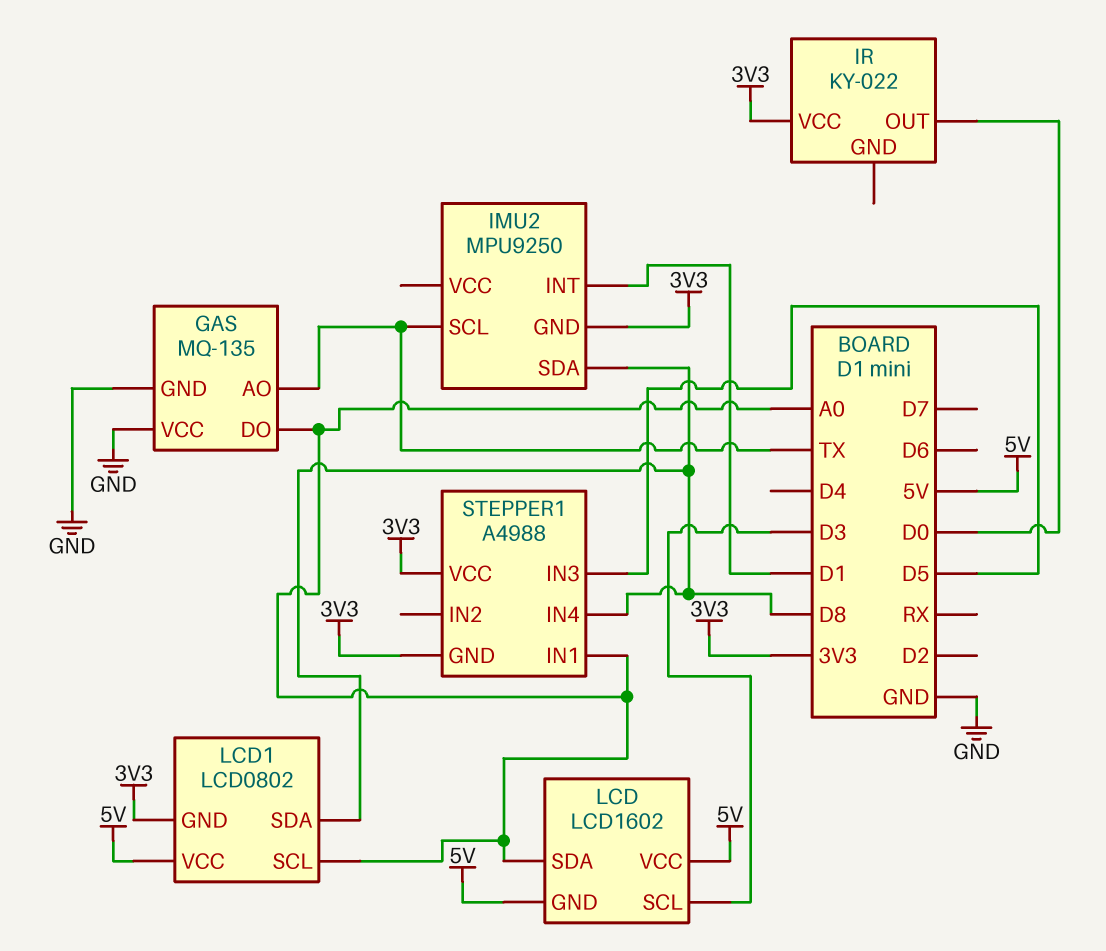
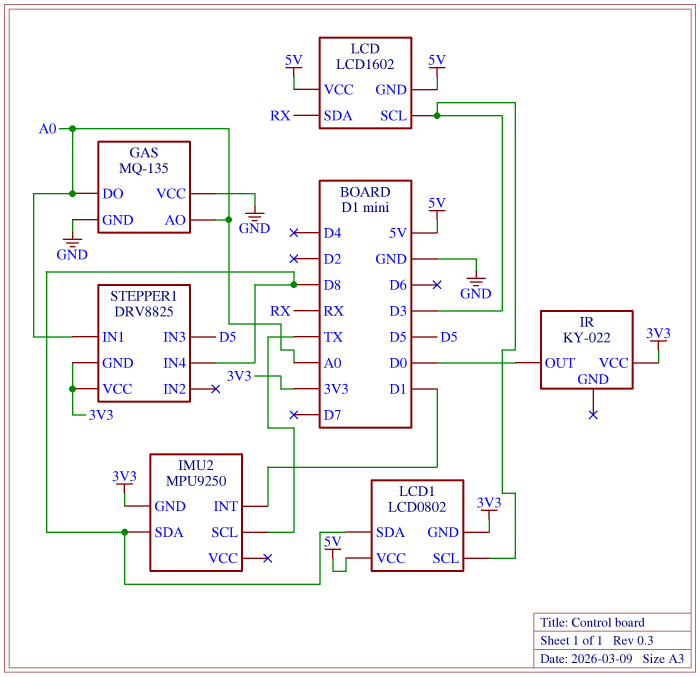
GAS pin AO: TX -> A0
LCD pin SDA: A0 -> RX
LCD1 pin SCL: A0 -> D3
STEPPER1: A4988 -> DRV8825

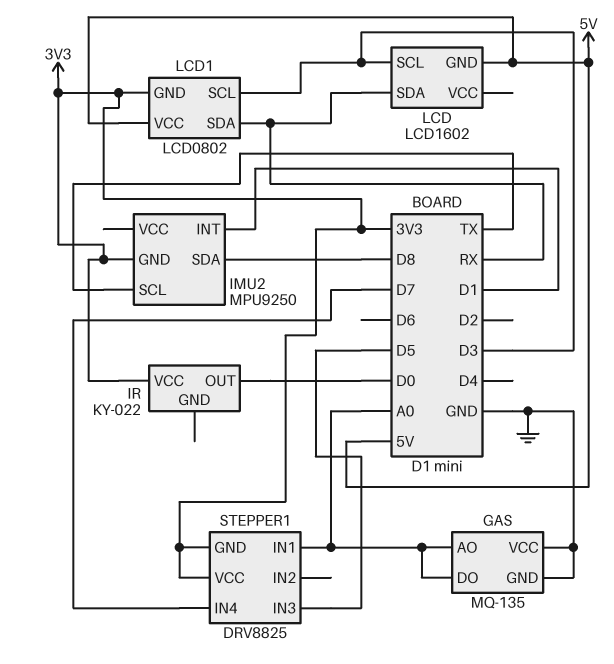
LCD pin VCC: 5V -> none
LCD1 pin SDA: D8 -> RX
STEPPER1 pin IN4: D8 -> D7

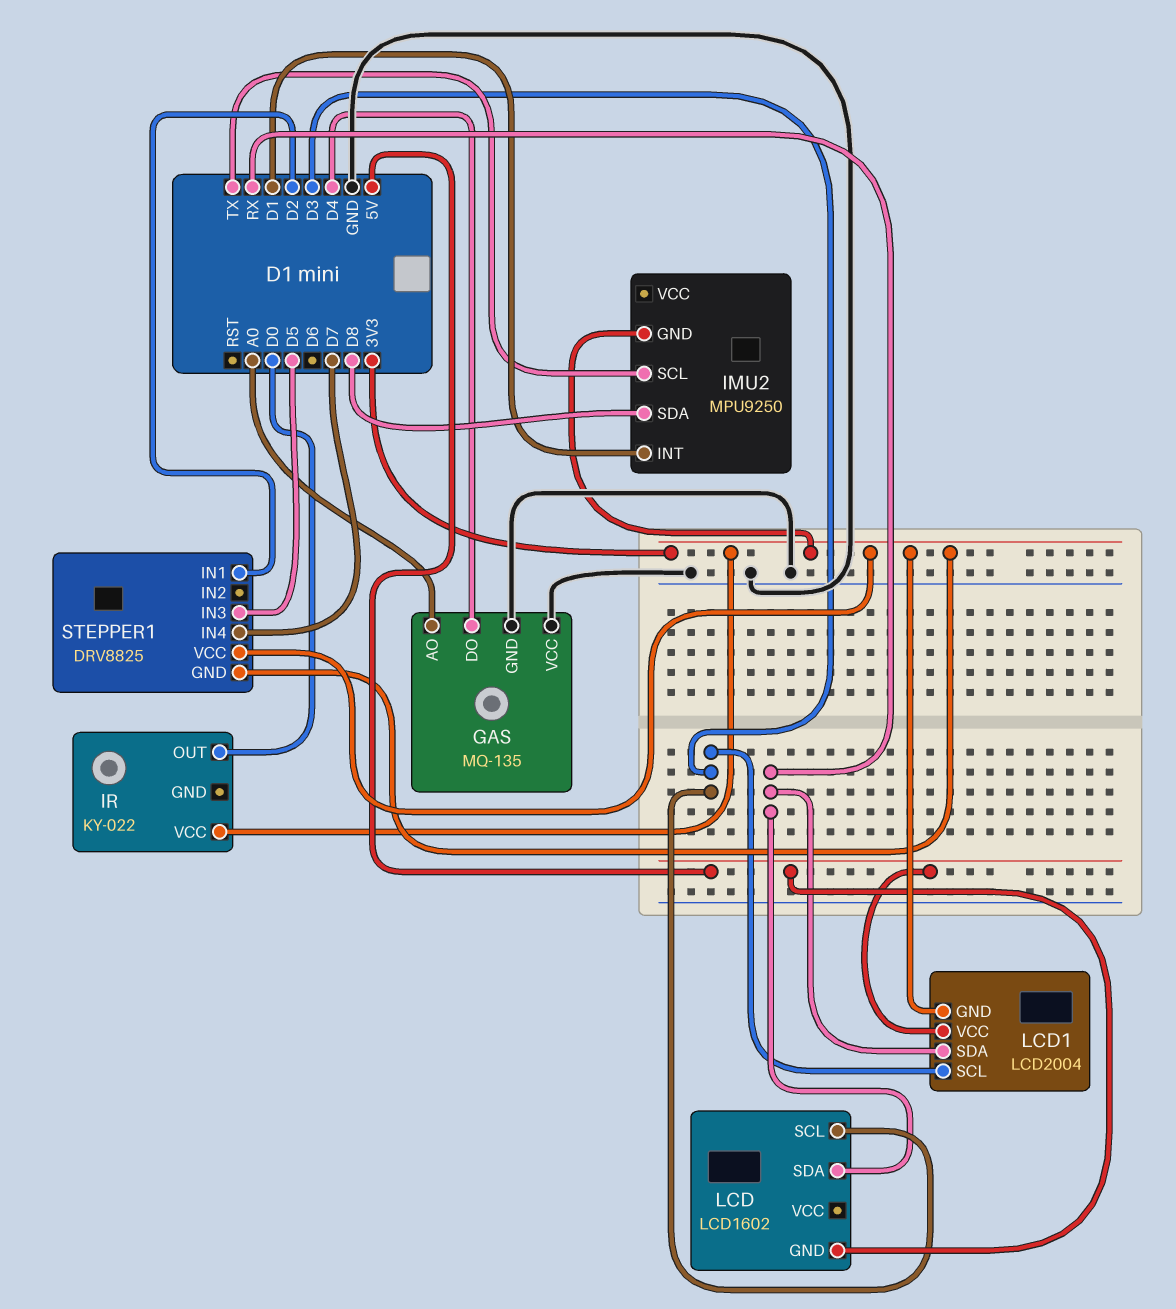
GAS pin DO: A0 -> D4
LCD1: LCD0802 -> LCD2004
STEPPER1 pin IN1: A0 -> D2

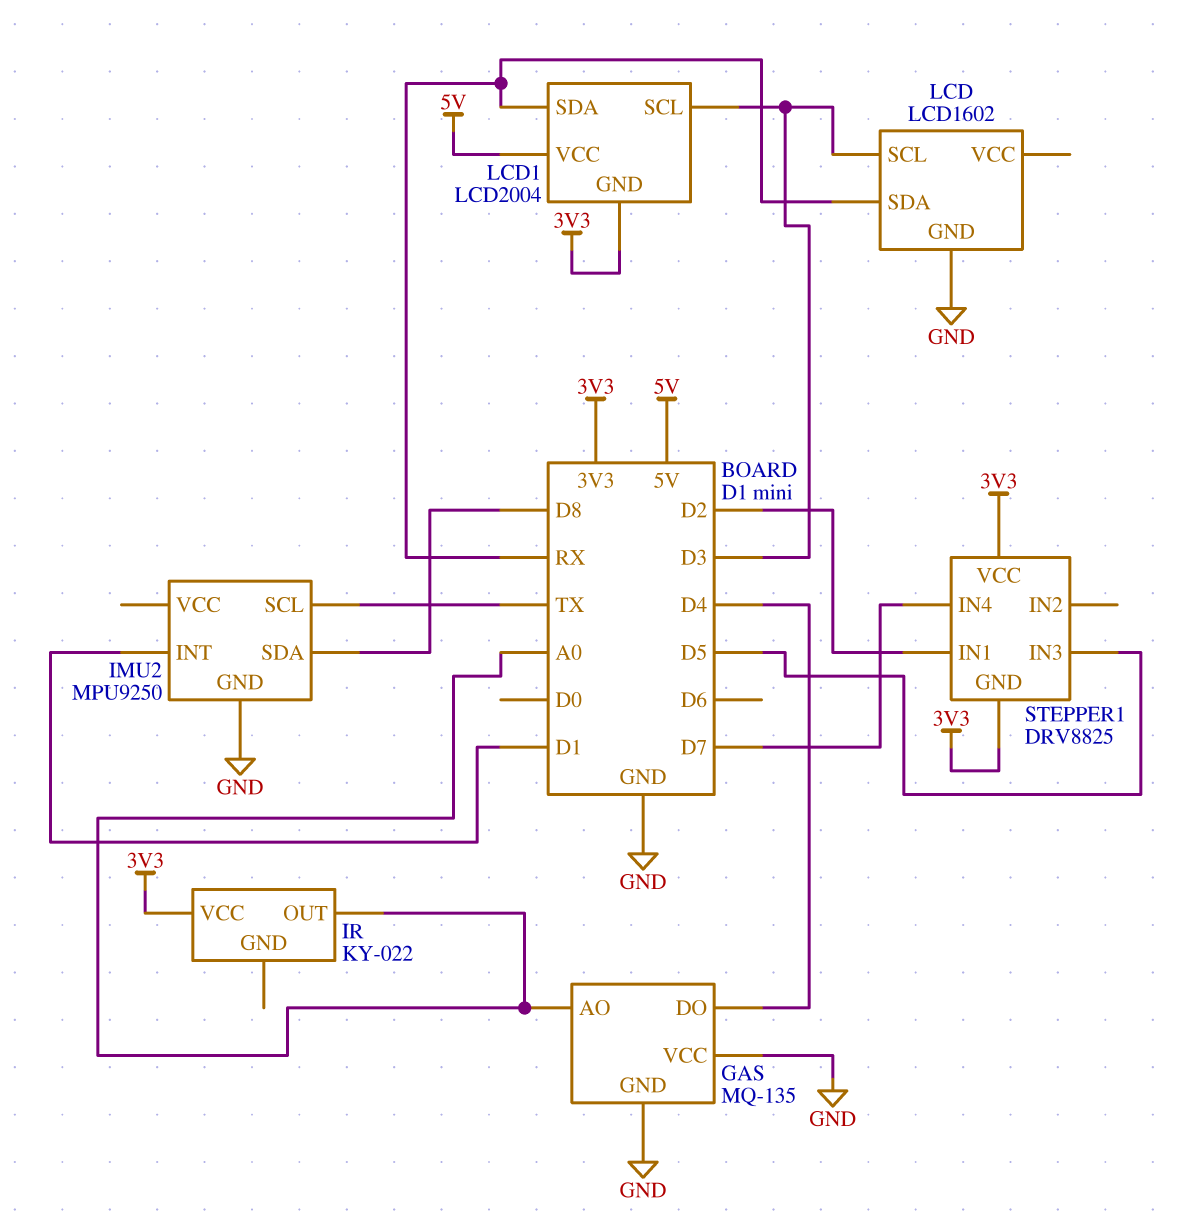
IMU2 pin GND: 3V3 -> GND
IR pin OUT: D0 -> A0
LCD pin GND: 5V -> GND

